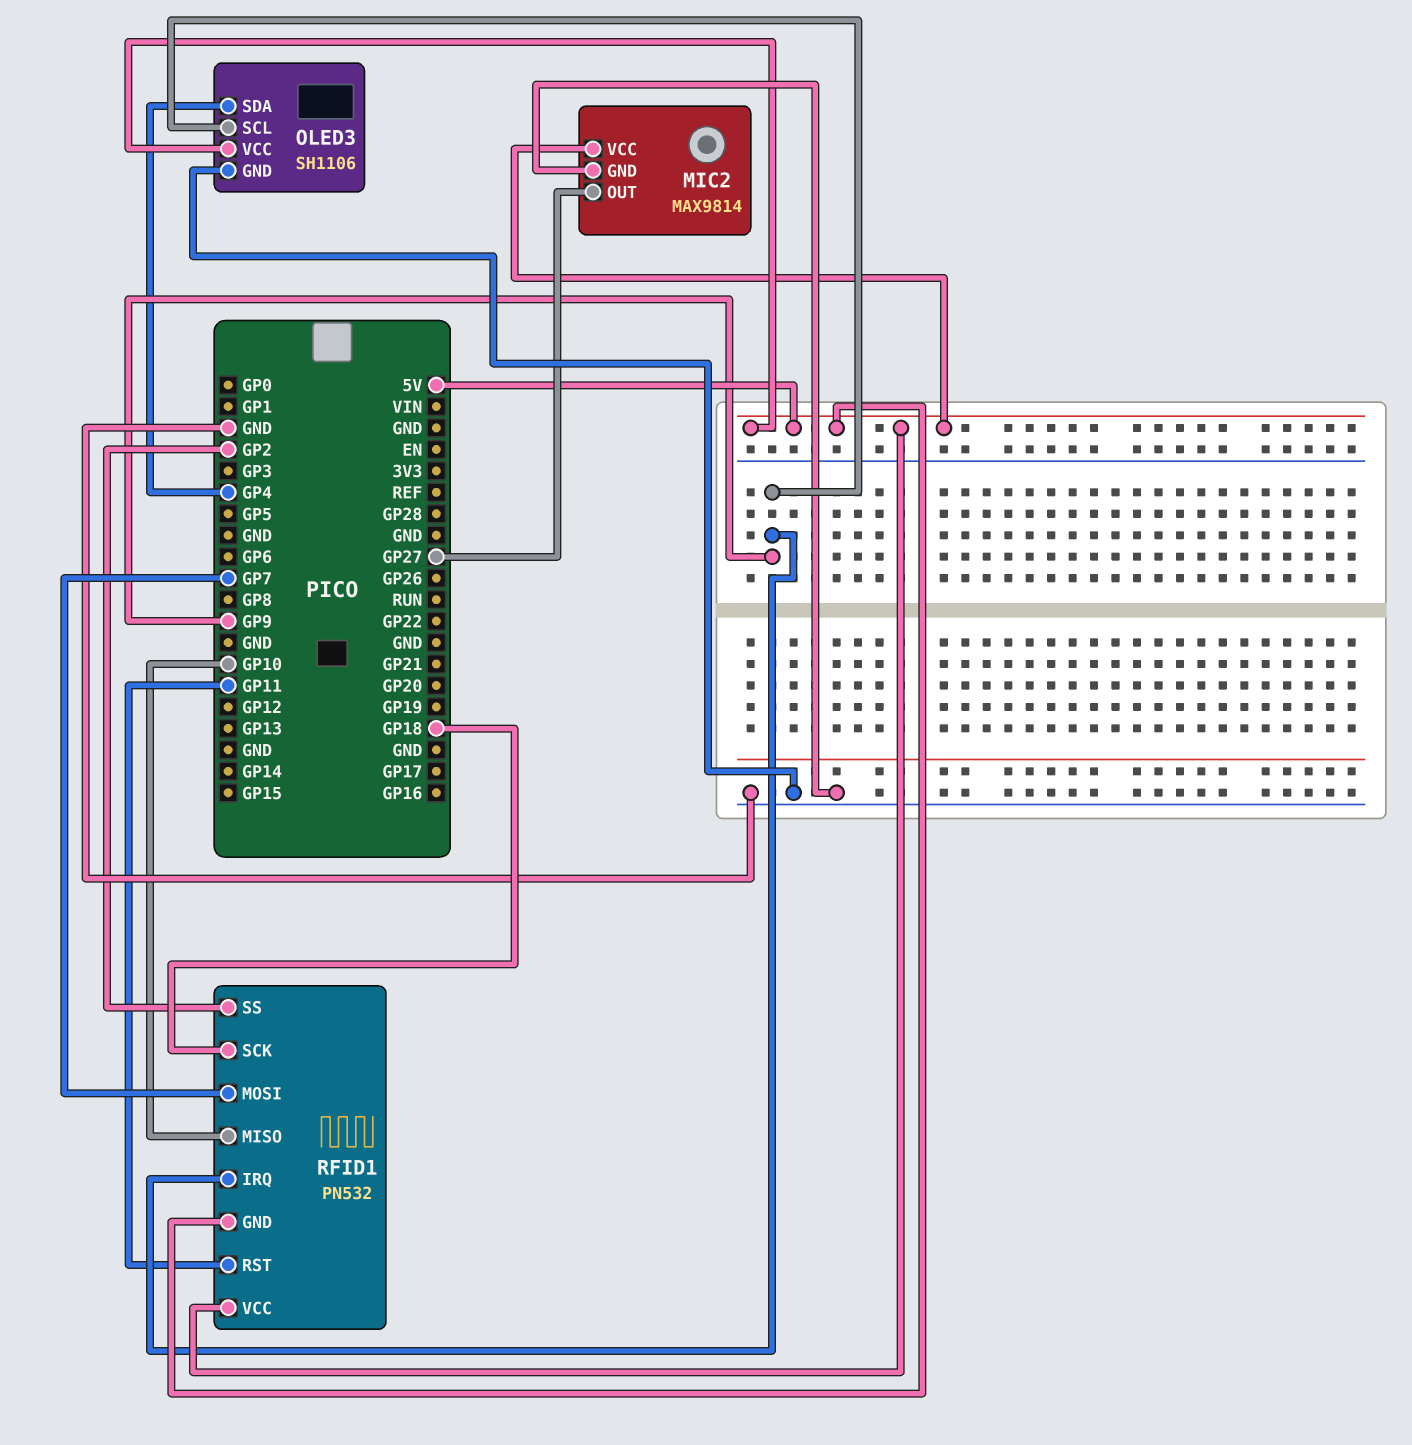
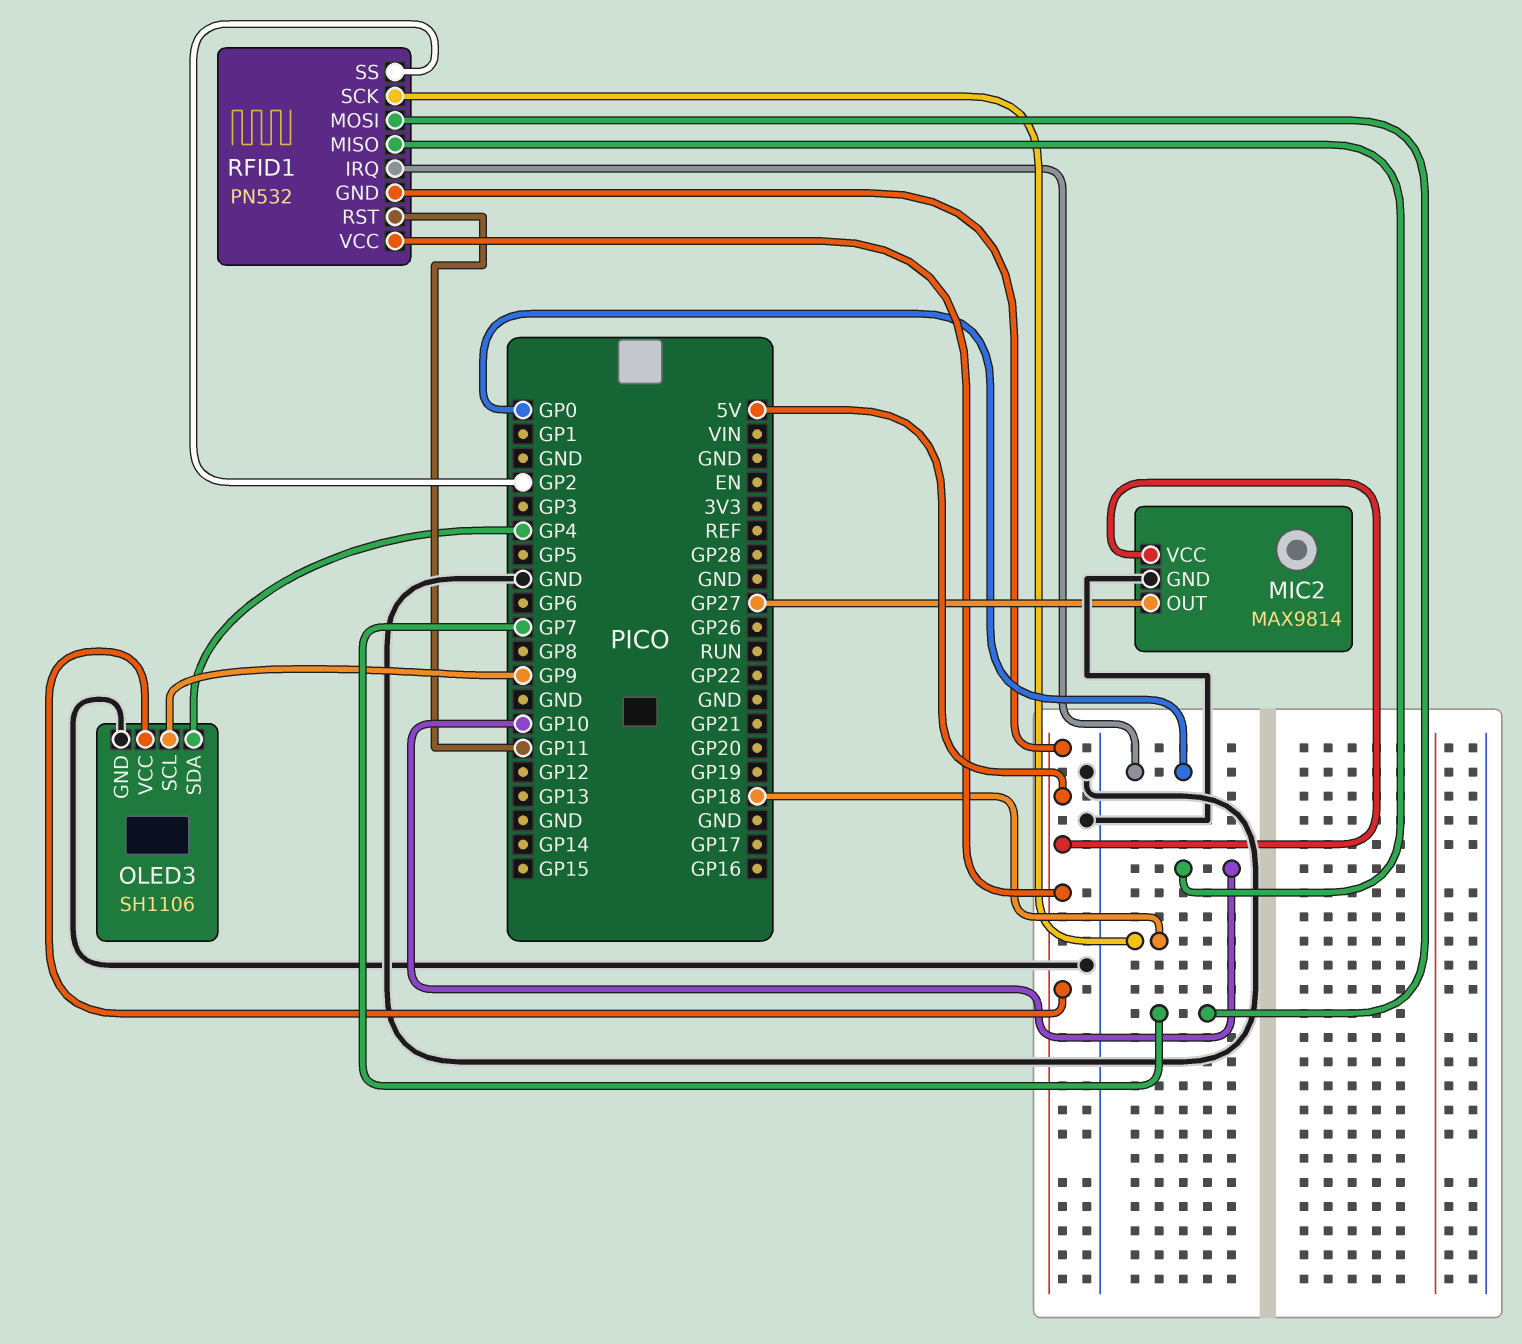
RFID1 pin IRQ: GP9 -> GP0

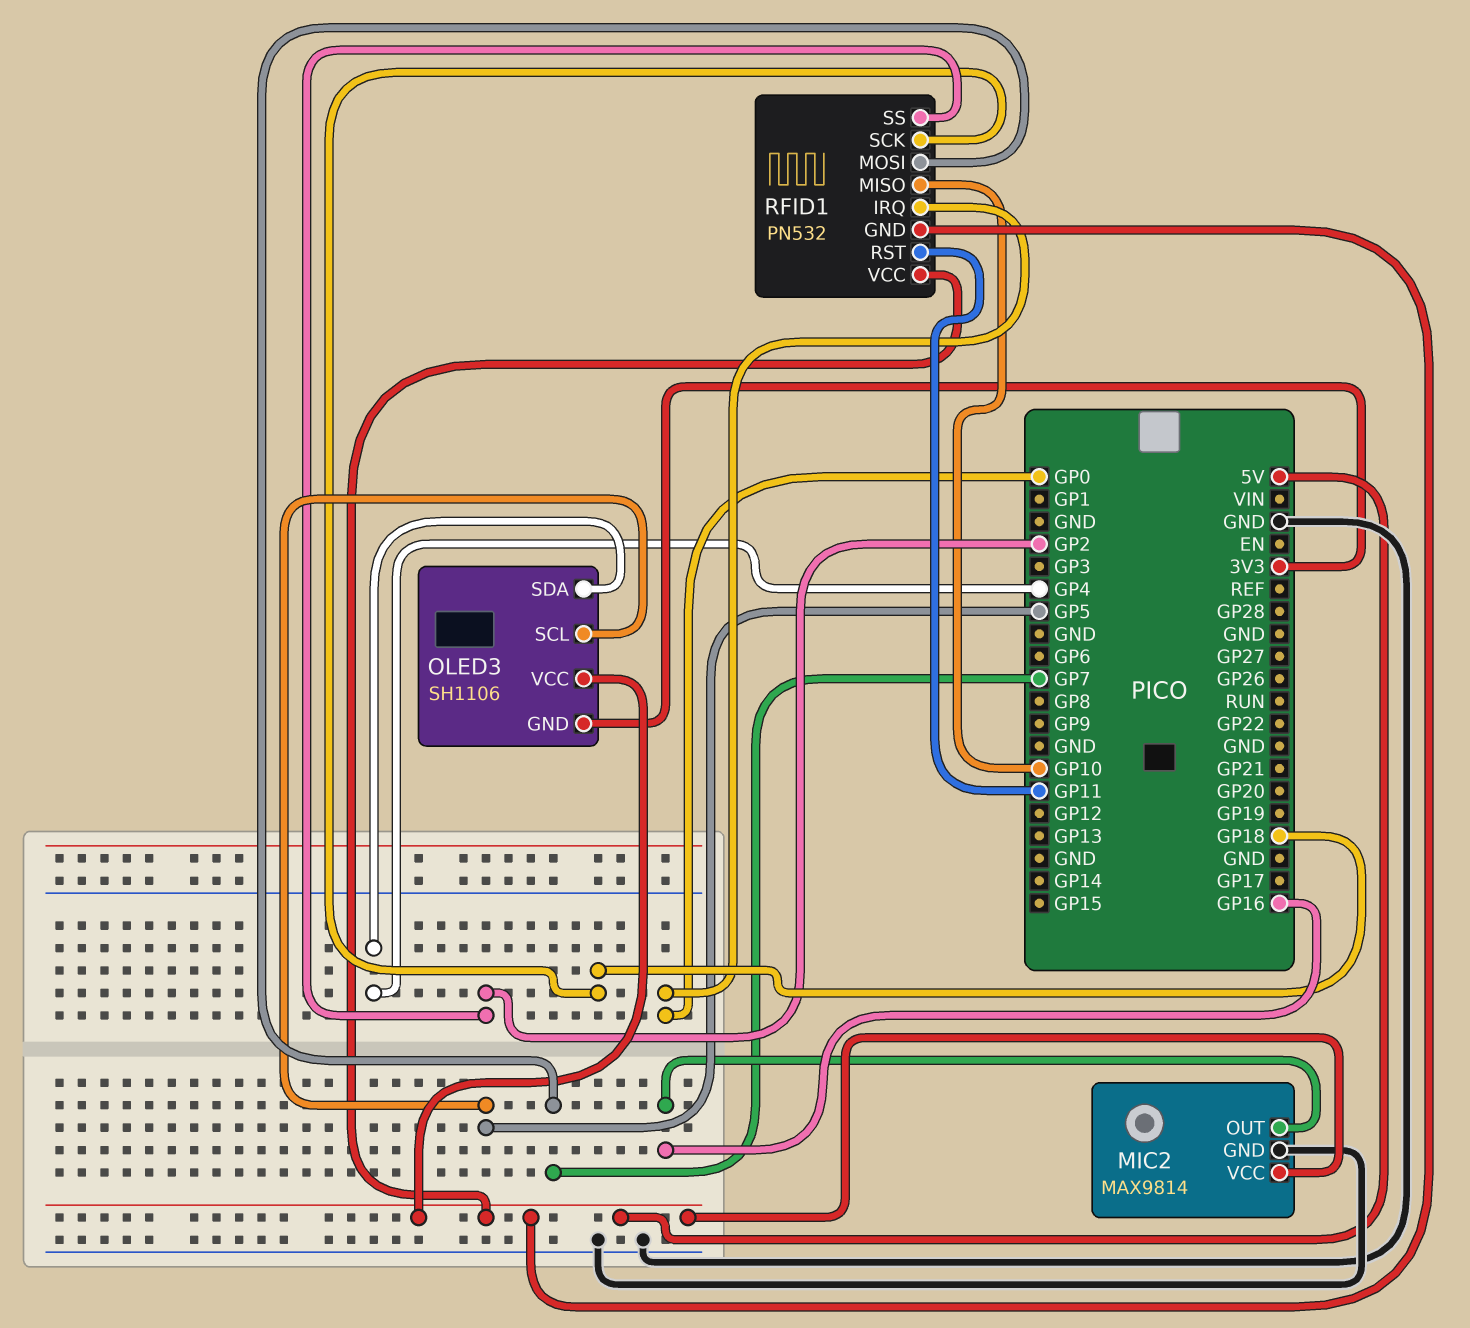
MIC2 pin OUT: GP27 -> GP16
OLED3 pin GND: GND -> 3V3
OLED3 pin SCL: GP9 -> GP5

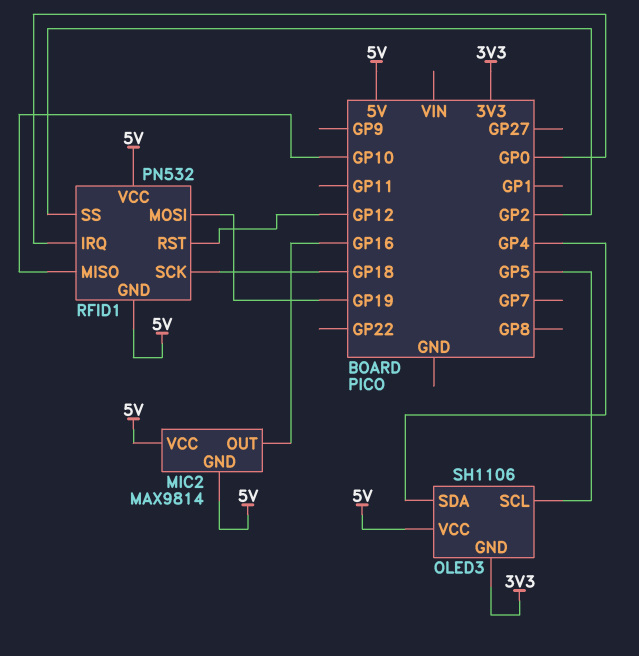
MIC2 pin GND: GND -> 5V
RFID1 pin MOSI: GP7 -> GP19
RFID1 pin RST: GP11 -> GP12

